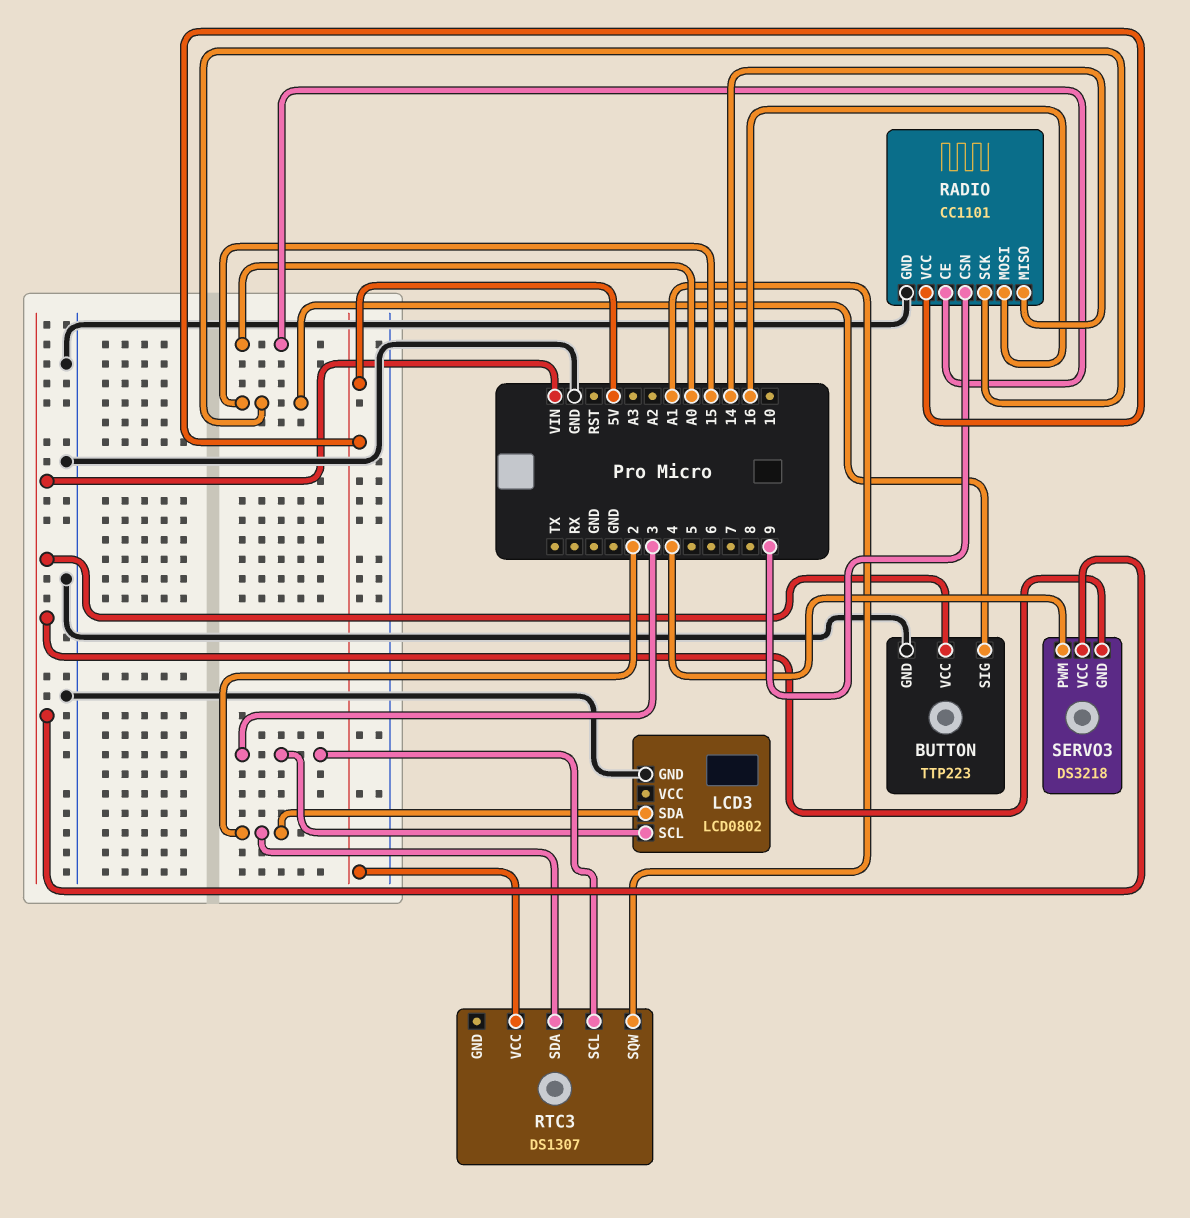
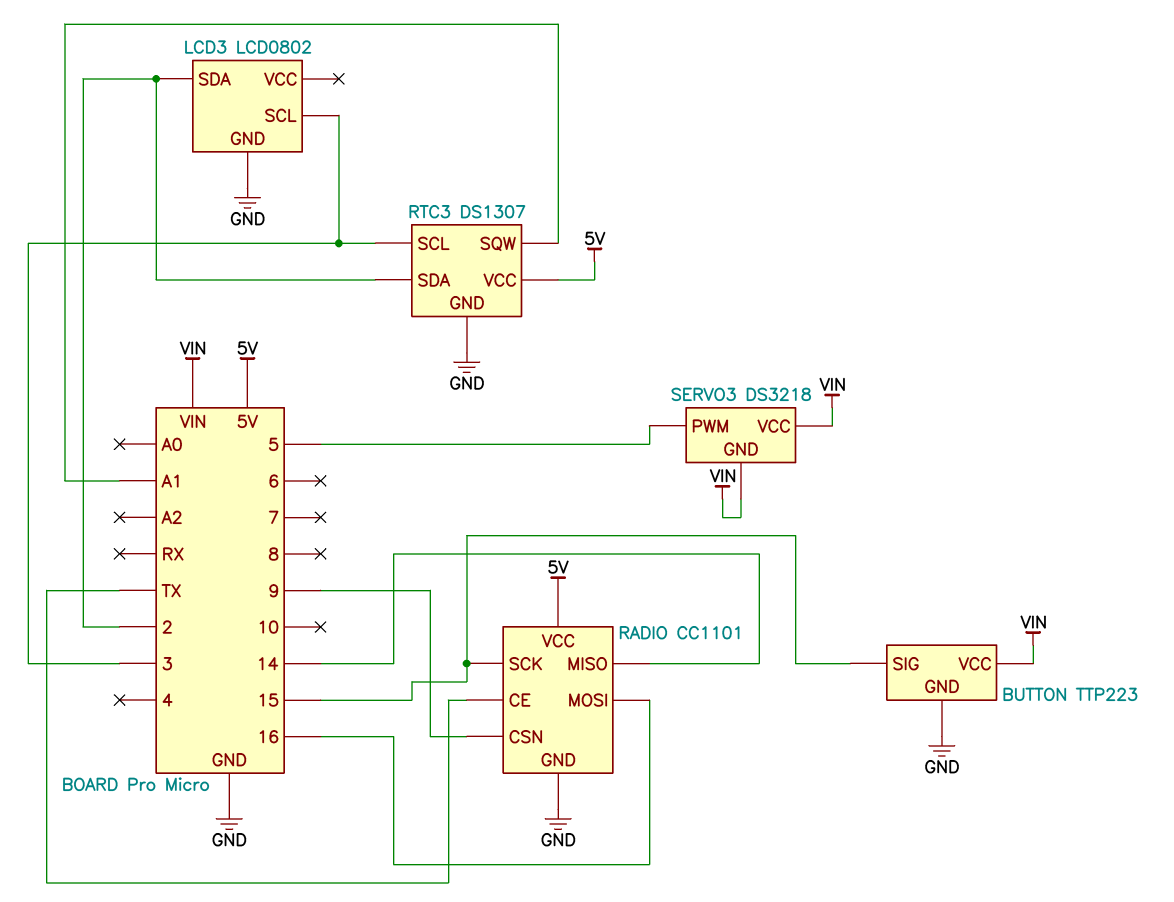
RADIO pin CE: A0 -> TX
RTC3 pin GND: none -> GND
SERVO3 pin PWM: 4 -> 5

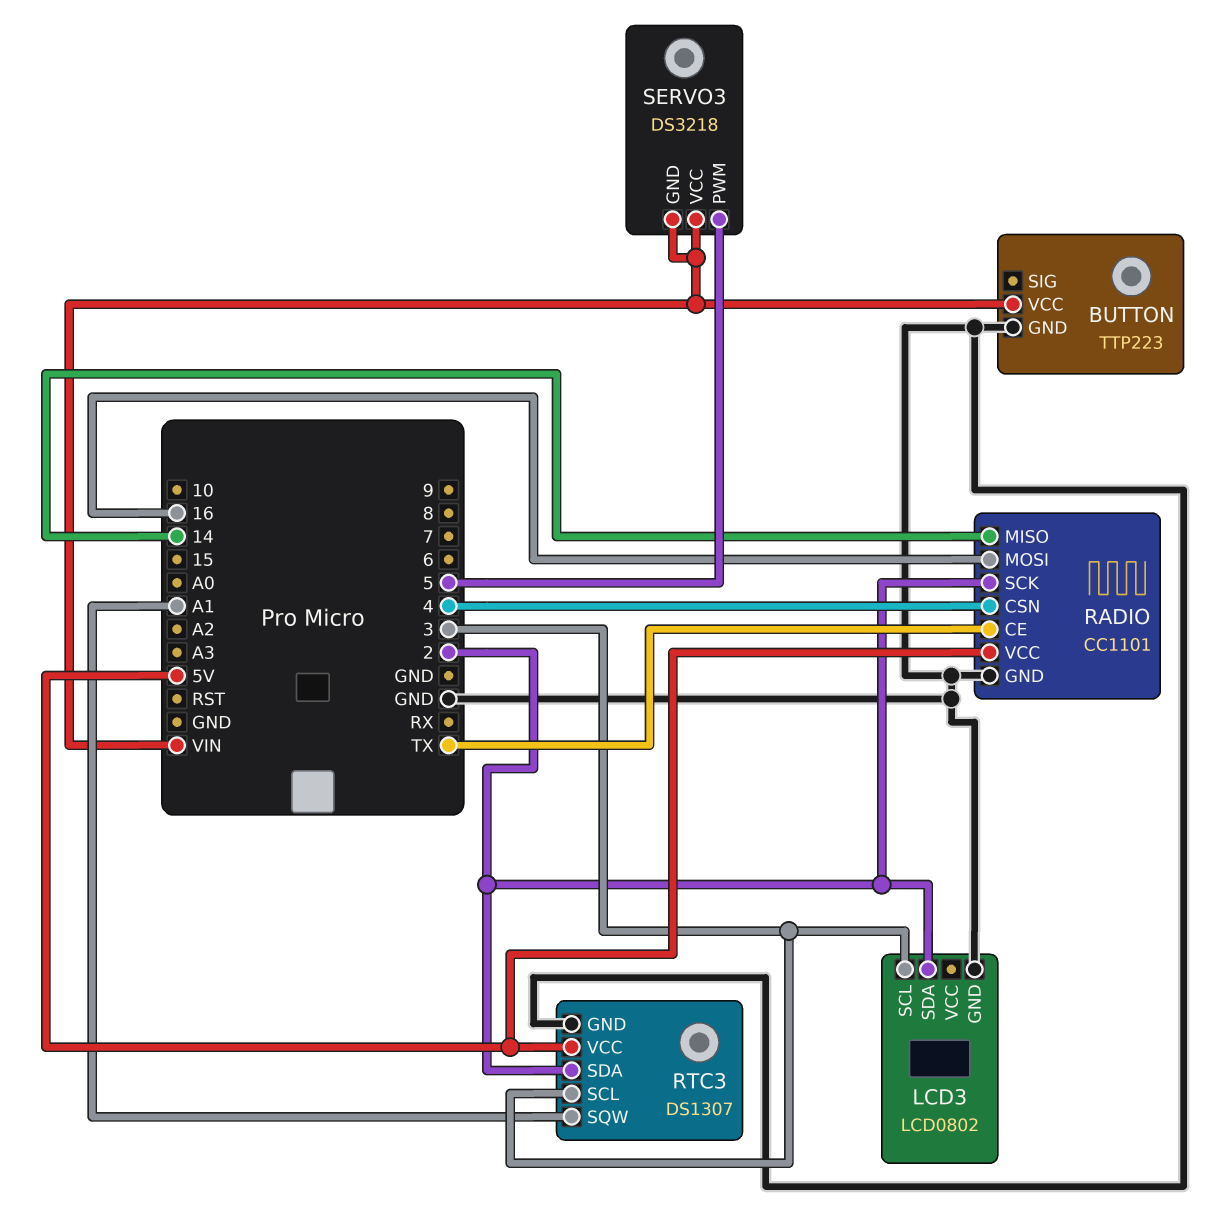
BUTTON pin SIG: 15 -> none
RADIO pin CSN: 9 -> 4
RADIO pin SCK: 15 -> 2

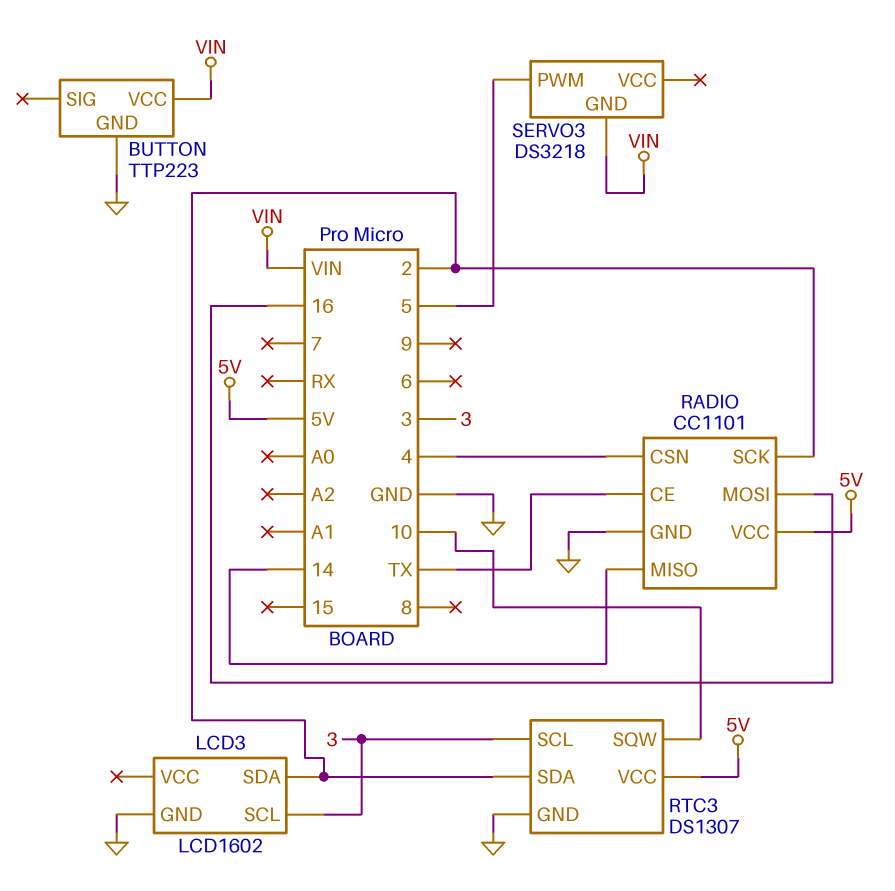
LCD3: LCD0802 -> LCD1602
RTC3 pin SQW: A1 -> 10
SERVO3 pin VCC: VIN -> none

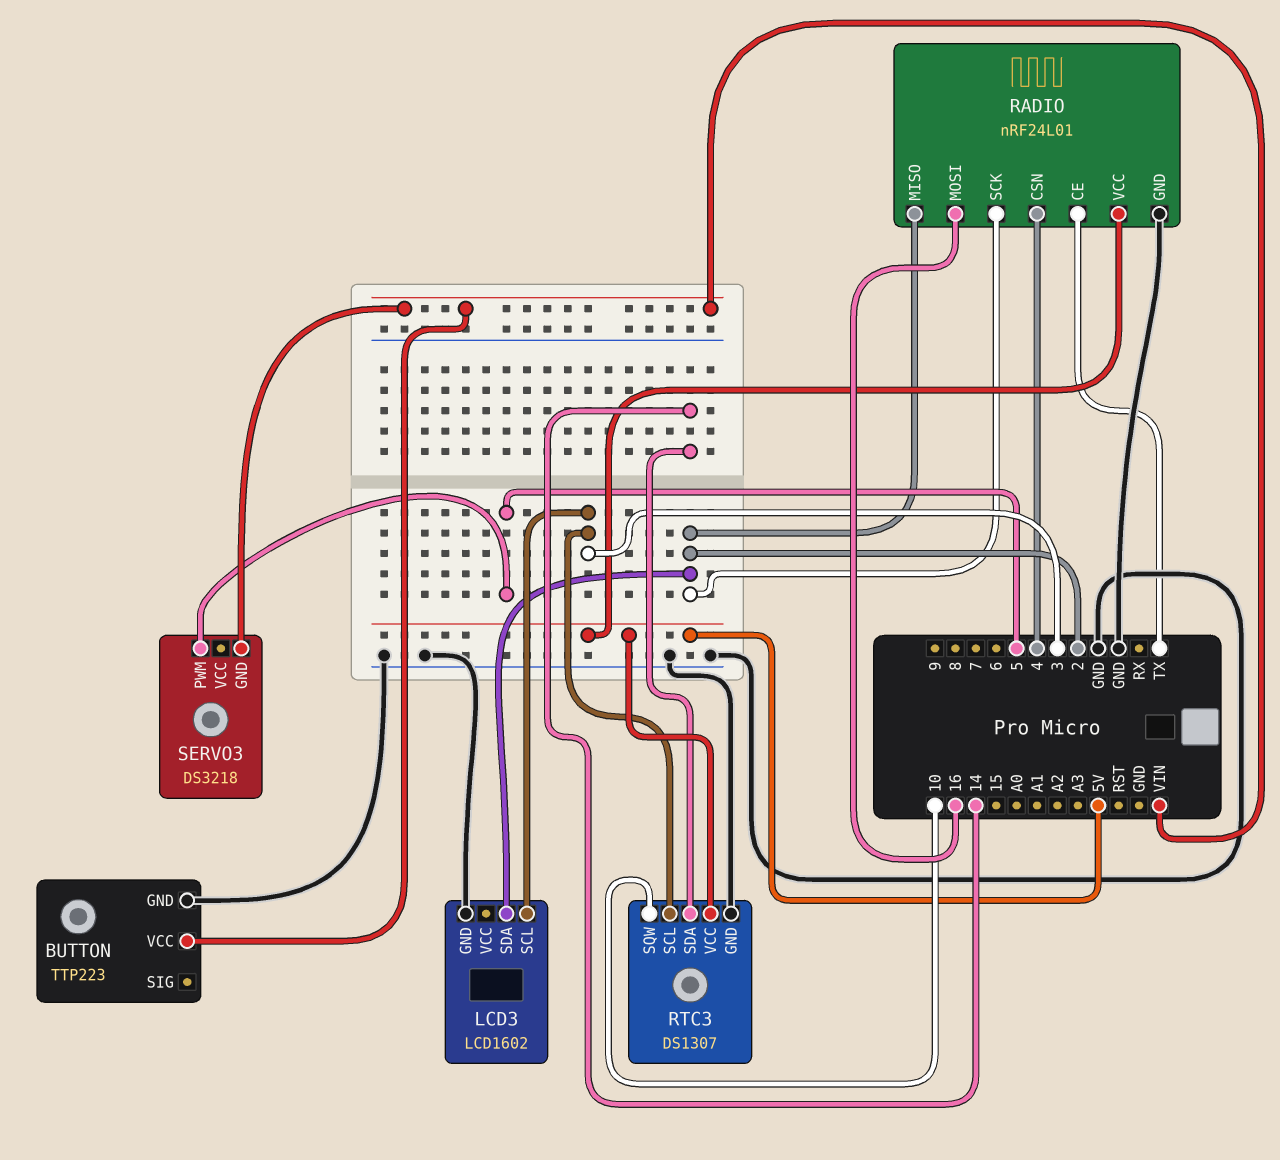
RADIO: CC1101 -> nRF24L01
RADIO pin MISO: 14 -> 2
RTC3 pin SDA: 2 -> 14

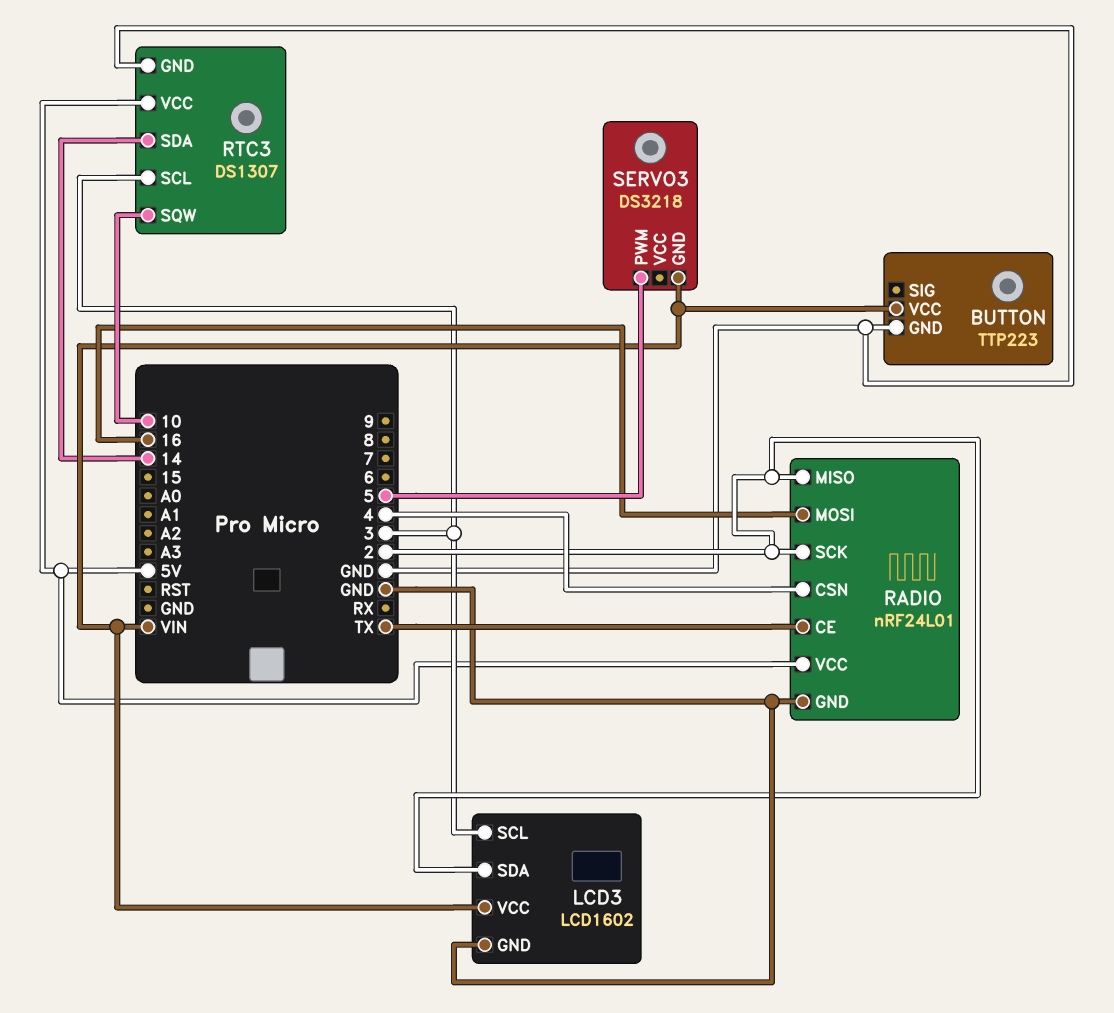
LCD3 pin VCC: none -> VIN

